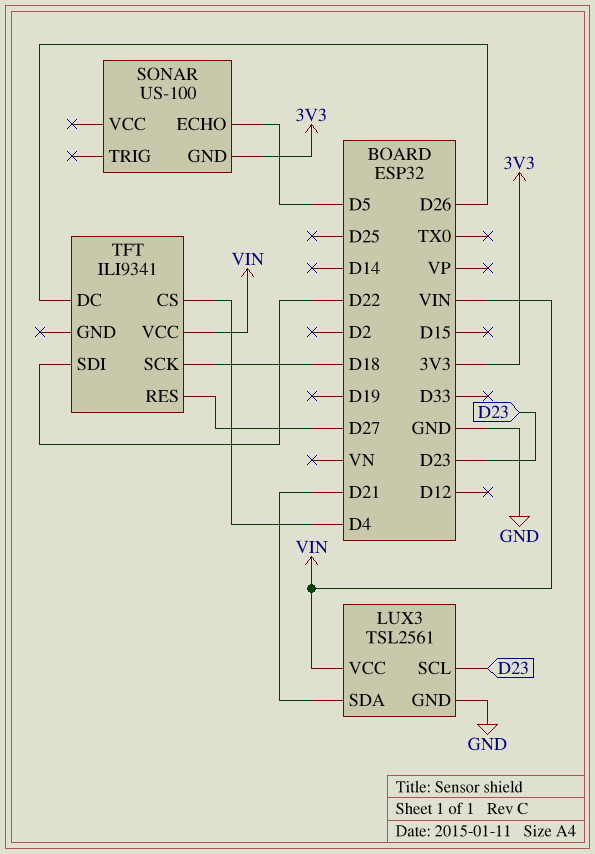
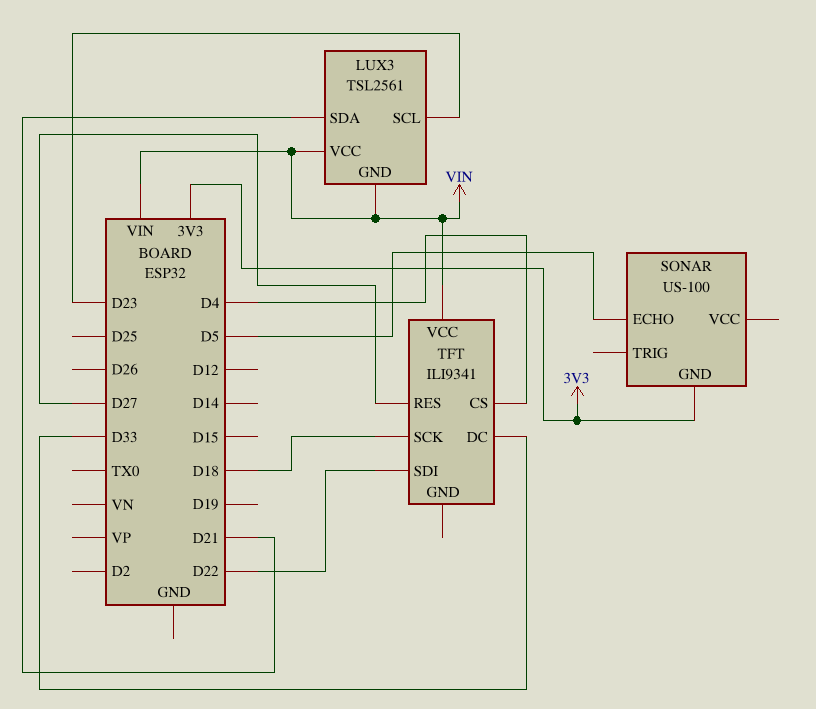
LUX3 pin GND: GND -> VIN
TFT pin DC: D26 -> D33

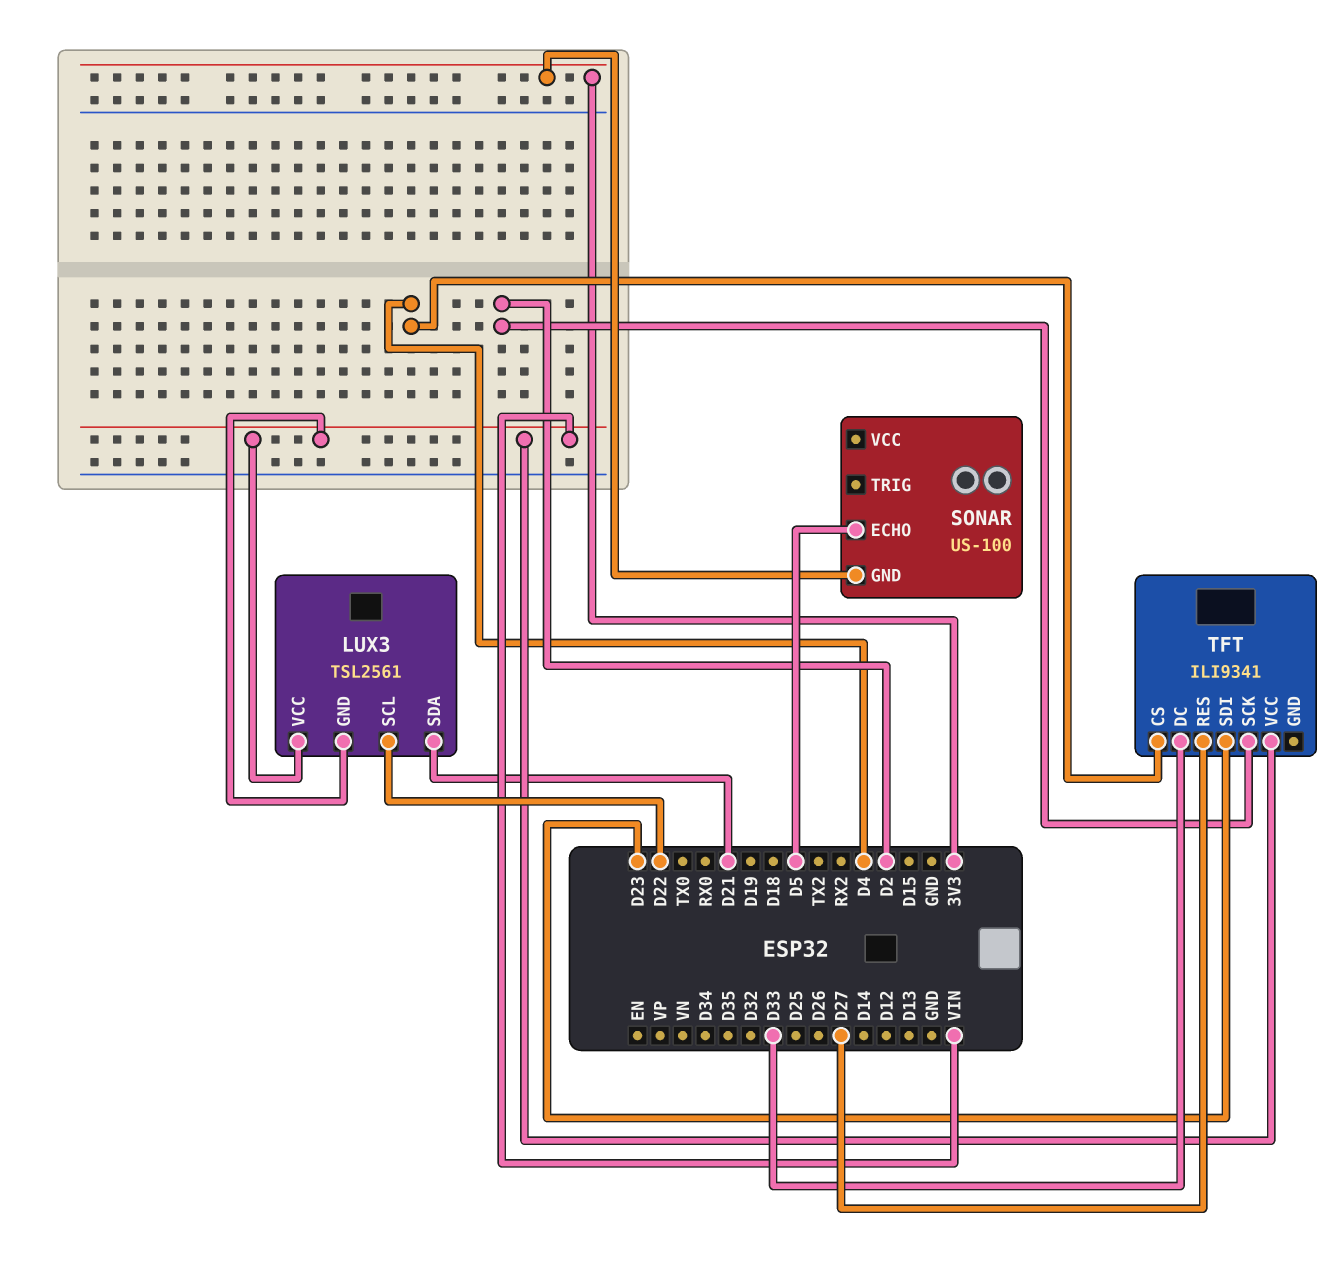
LUX3 pin SCL: D23 -> D22
TFT pin SCK: D18 -> D2
TFT pin SDI: D22 -> D23

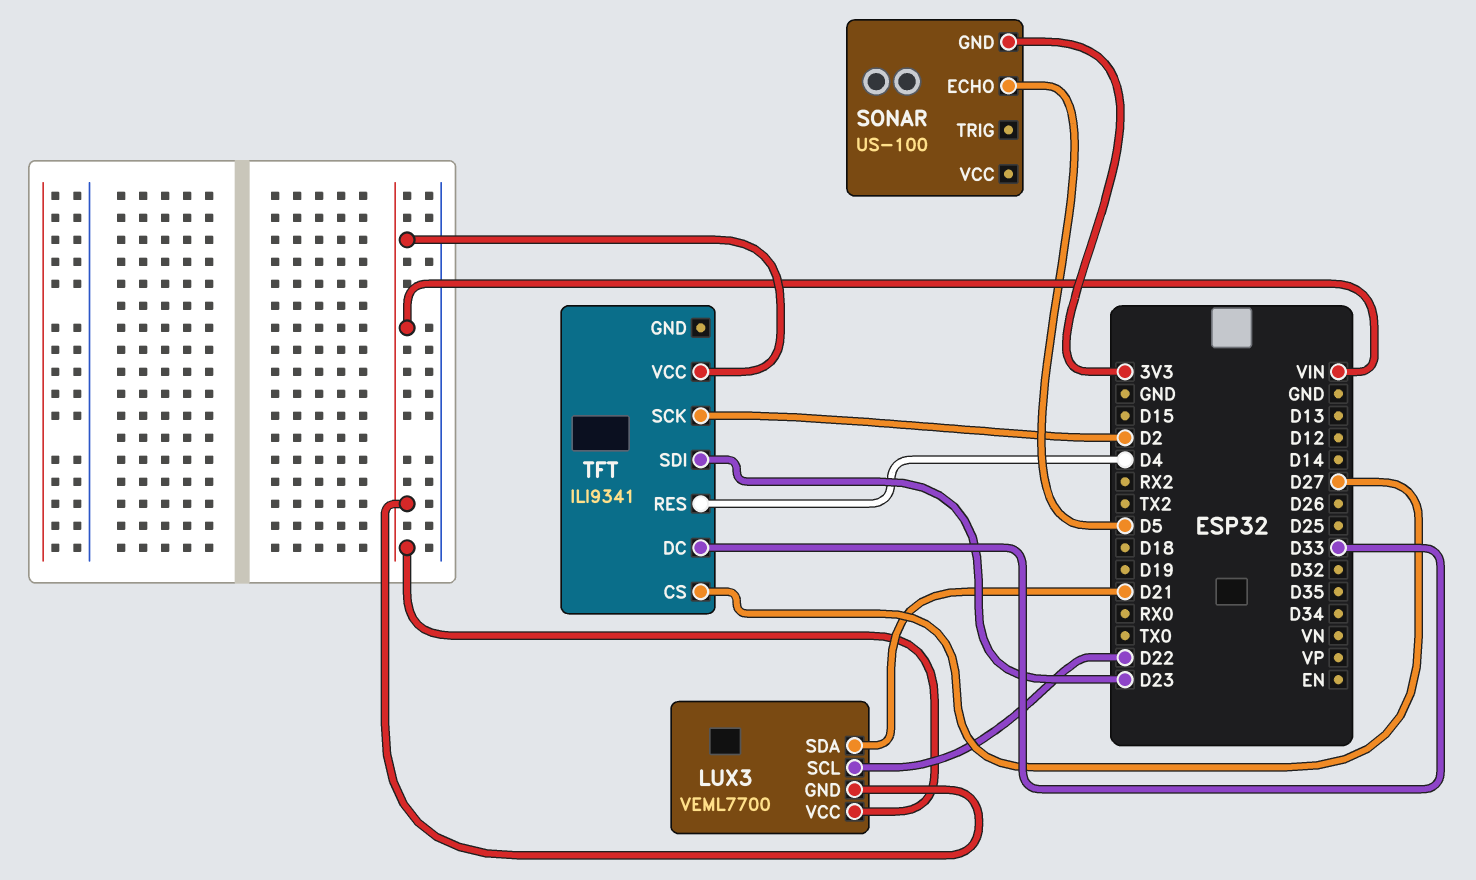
LUX3: TSL2561 -> VEML7700
TFT pin CS: D4 -> D27
TFT pin RES: D27 -> D4

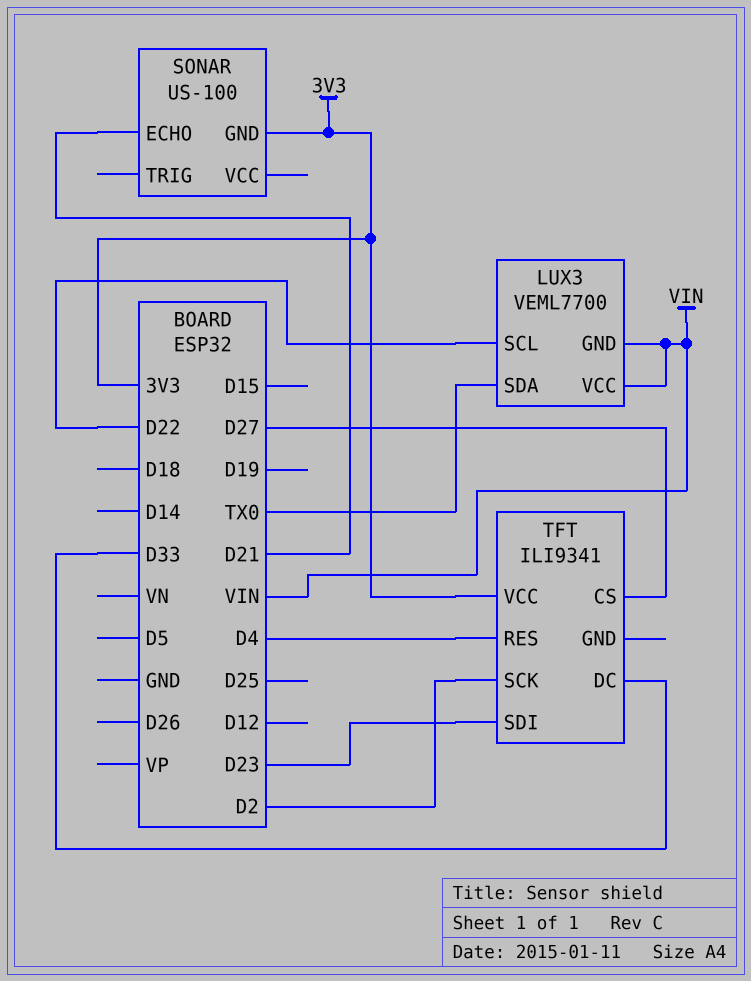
LUX3 pin SDA: D21 -> TX0
SONAR pin ECHO: D5 -> D21
TFT pin VCC: VIN -> 3V3

